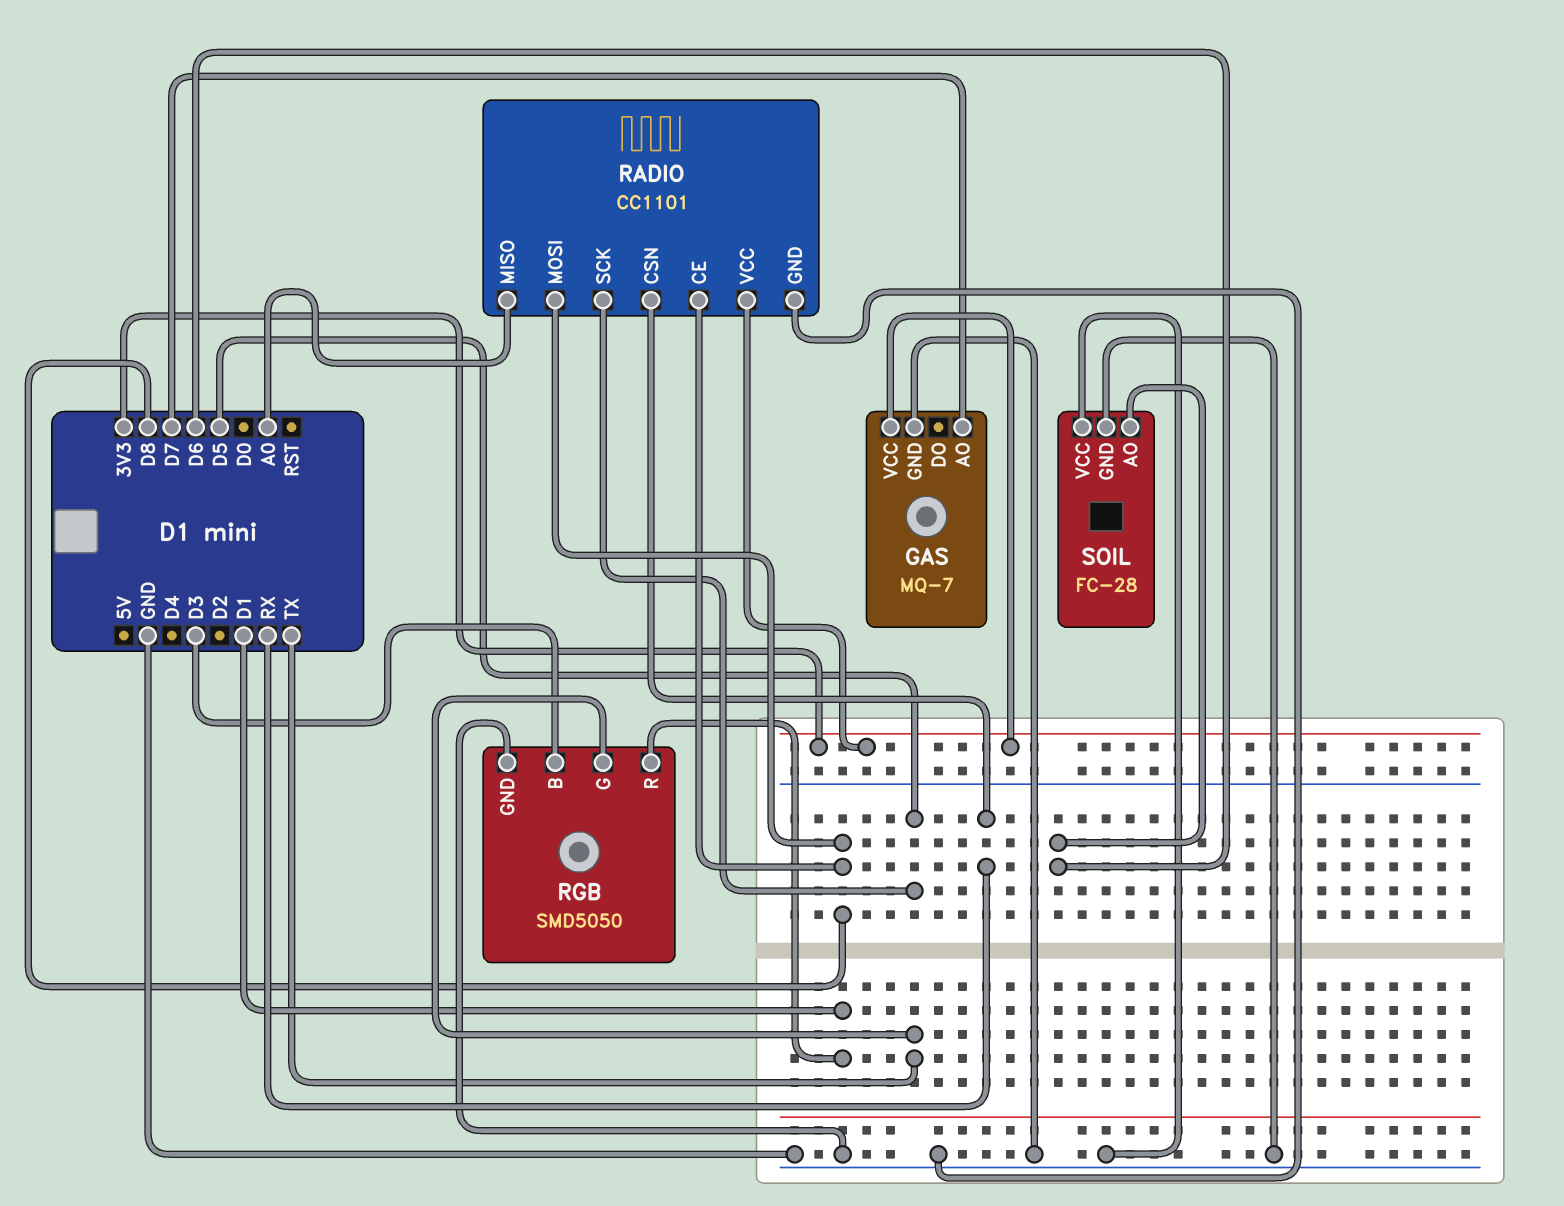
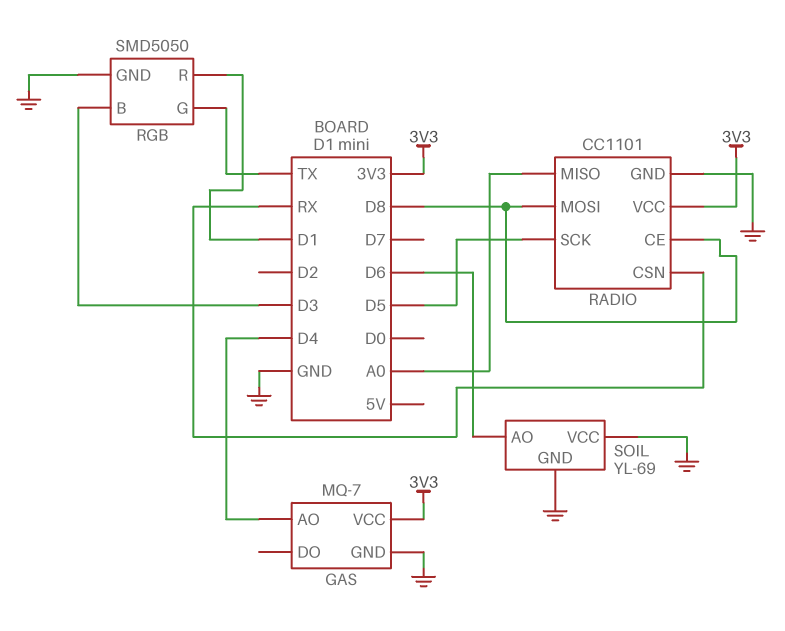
GAS pin AO: D7 -> D4
SOIL: FC-28 -> YL-69

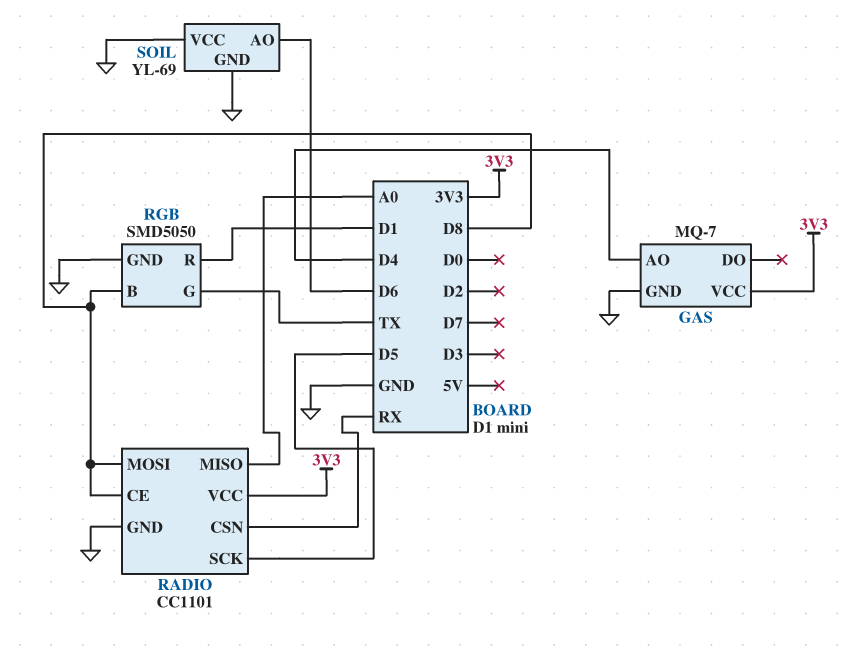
RGB pin B: D3 -> D8

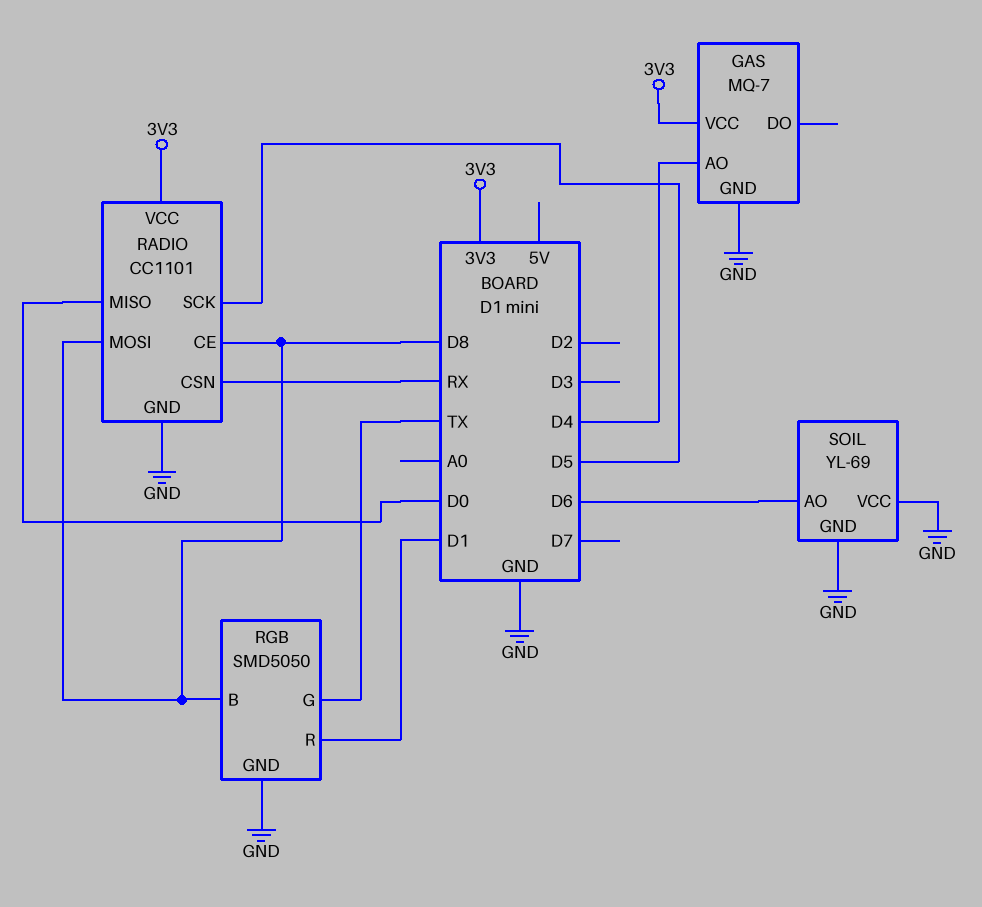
RADIO pin MISO: A0 -> D0

